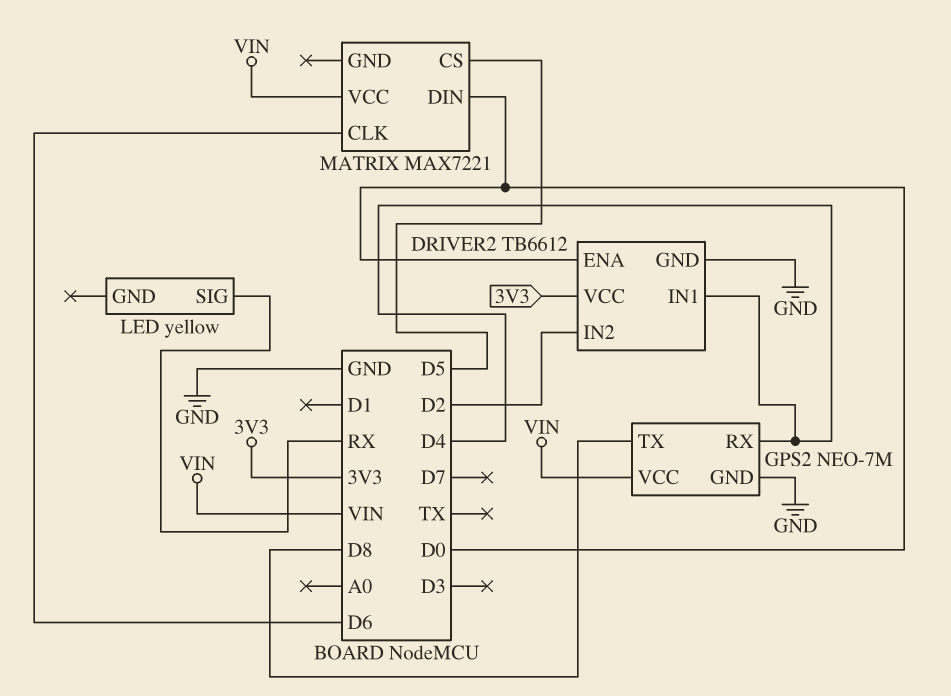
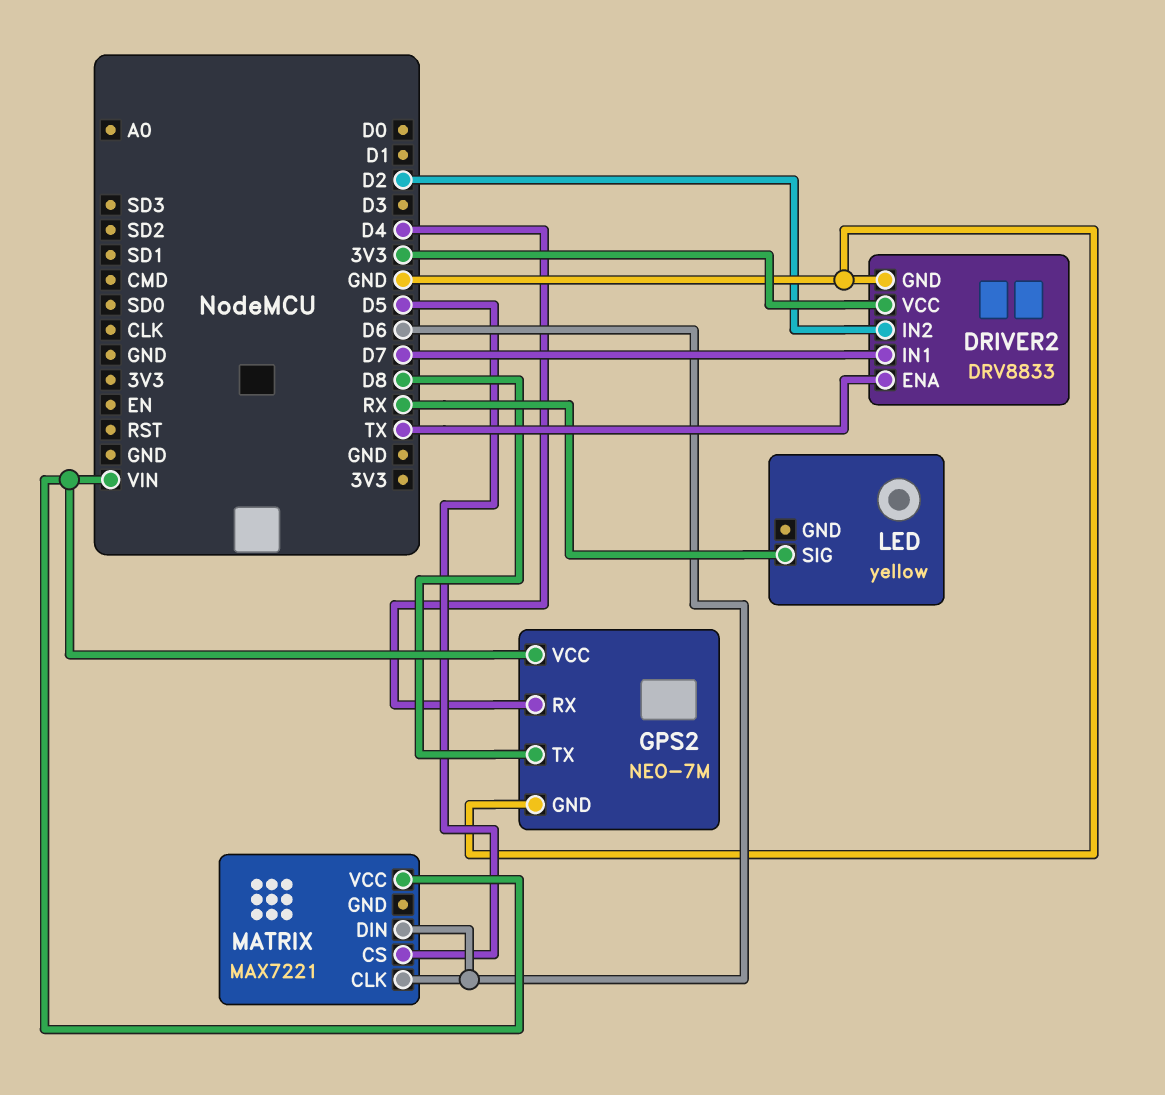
DRIVER2: TB6612 -> DRV8833
DRIVER2 pin ENA: D0 -> TX
DRIVER2 pin IN1: D4 -> D7
MATRIX pin DIN: D0 -> D6

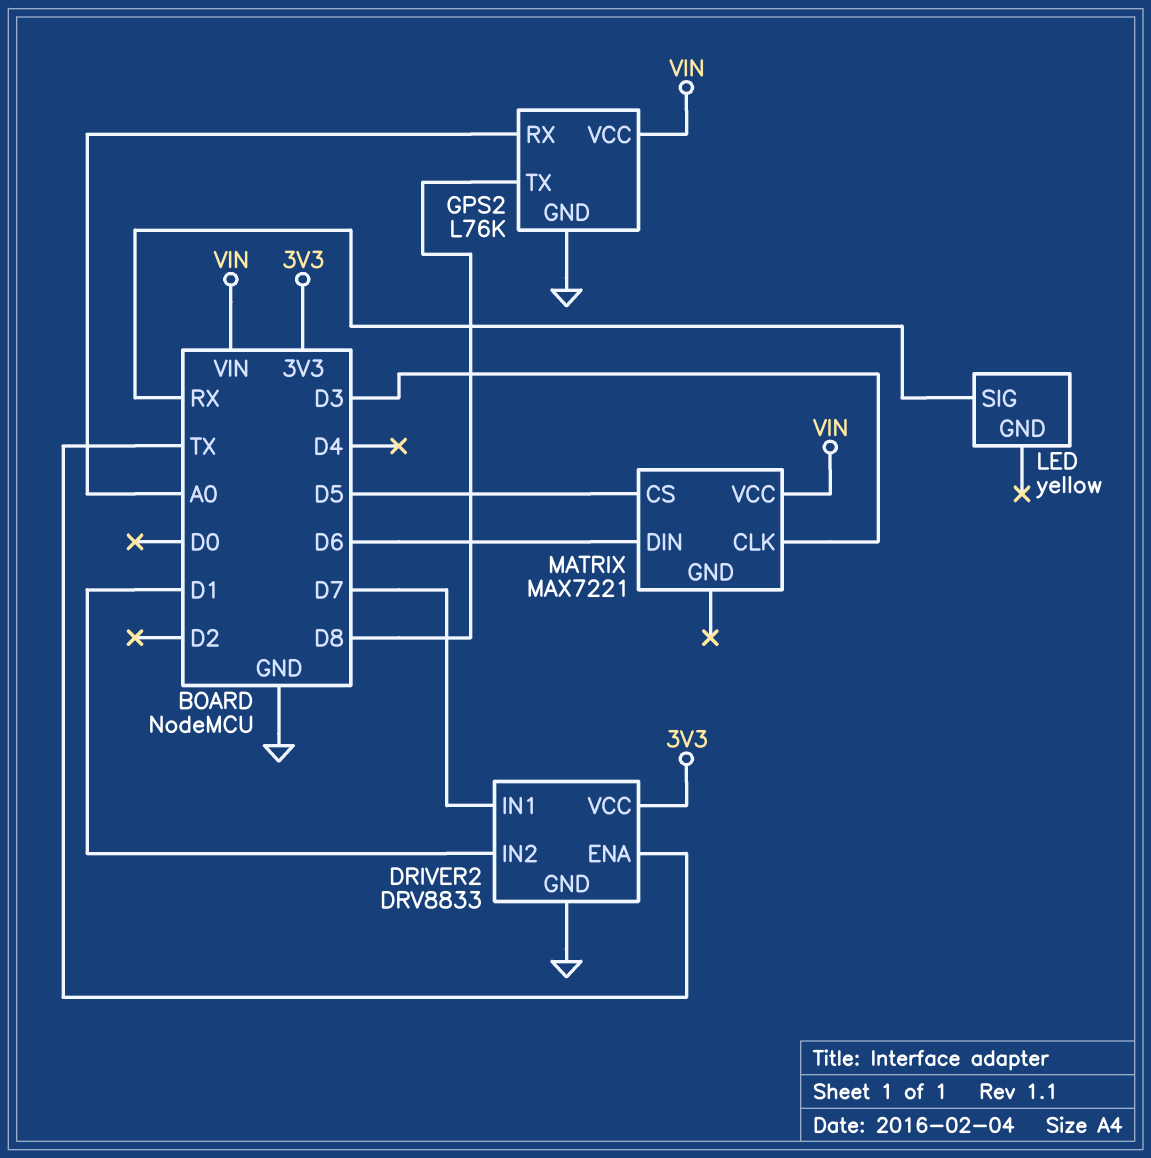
DRIVER2 pin IN2: D2 -> D1
GPS2: NEO-7M -> L76K
GPS2 pin RX: D4 -> A0
MATRIX pin CLK: D6 -> D3

